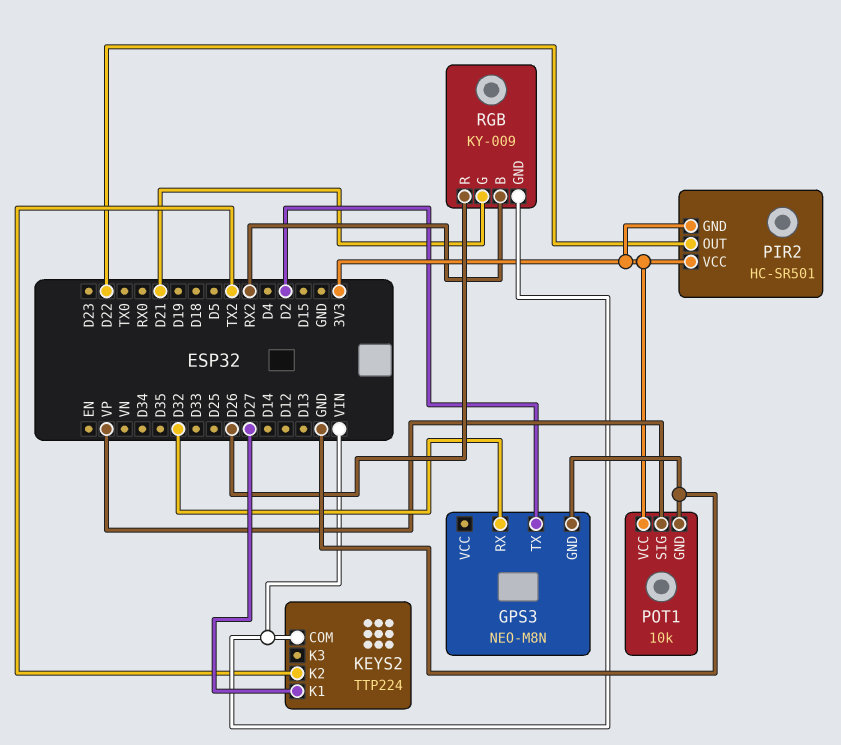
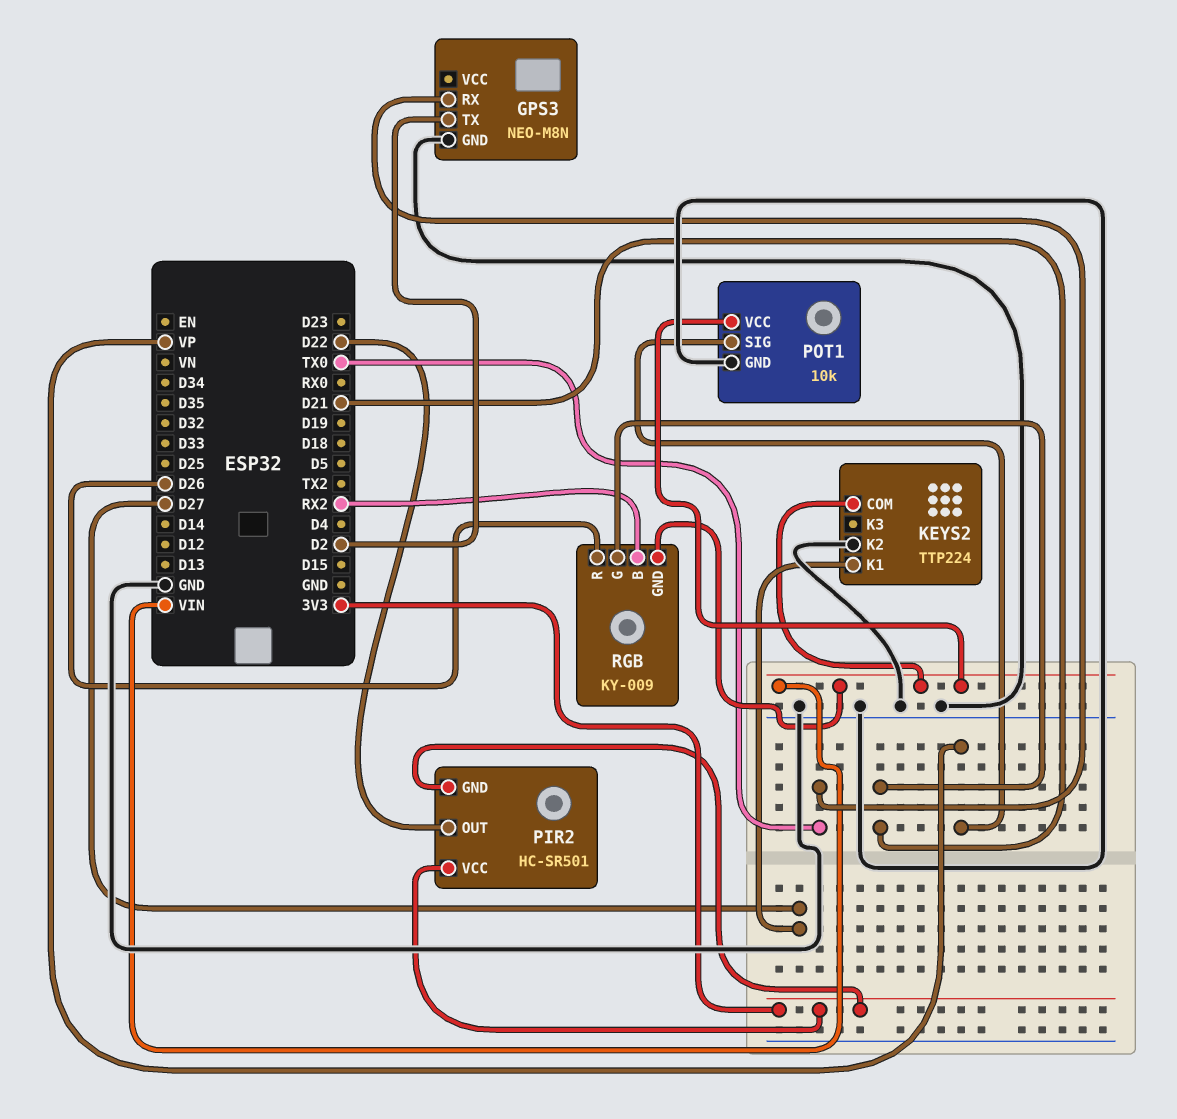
GPS3 pin RX: D32 -> TX0
KEYS2 pin K2: TX2 -> GND
POT1 pin VCC: 3V3 -> VIN

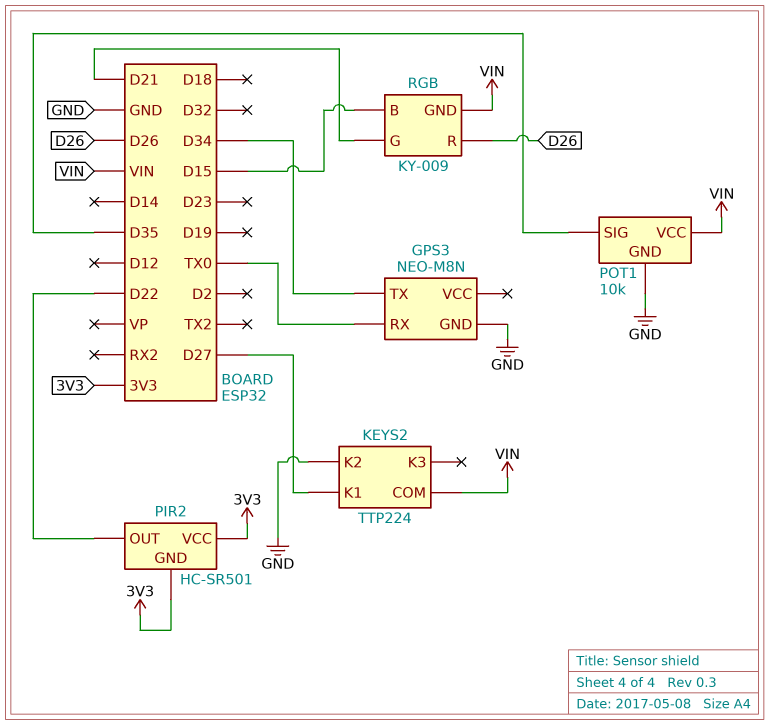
GPS3 pin TX: D2 -> D34
POT1 pin SIG: VP -> D35
RGB pin B: RX2 -> D15

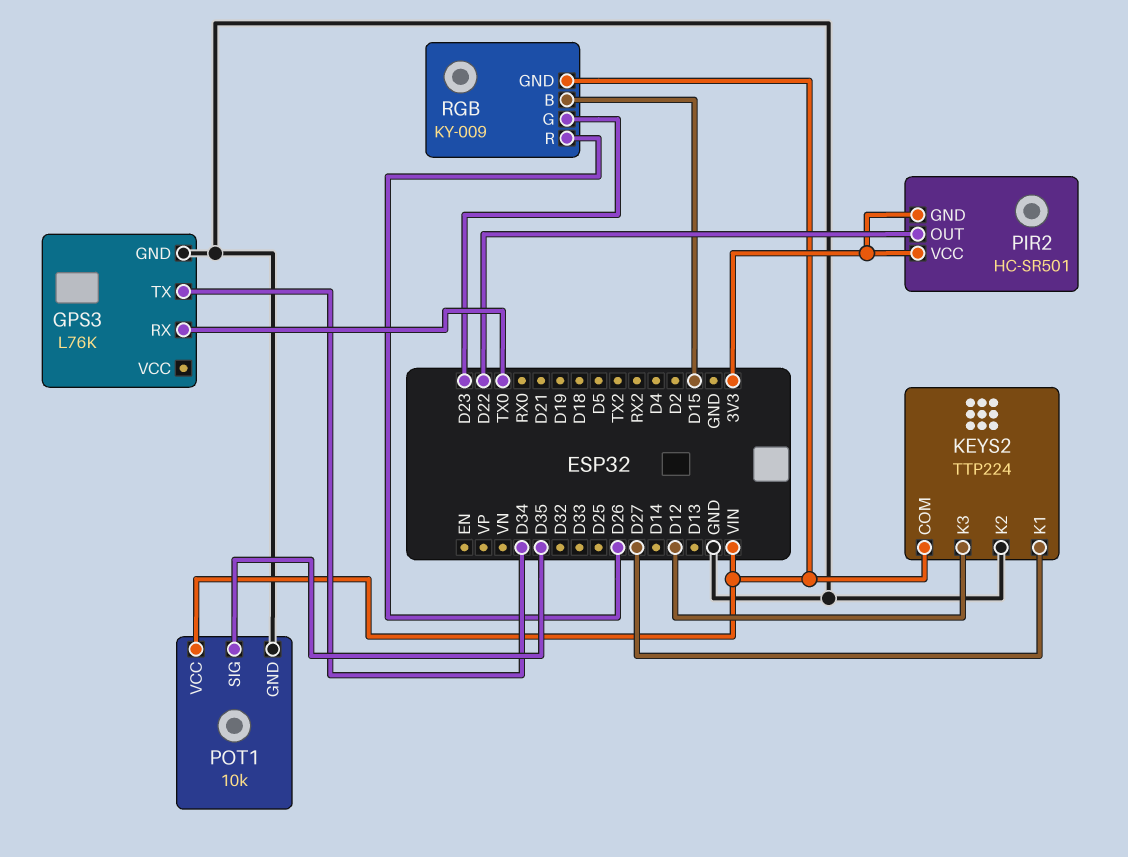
GPS3: NEO-M8N -> L76K
KEYS2 pin K3: none -> D12
RGB pin G: D21 -> D23

